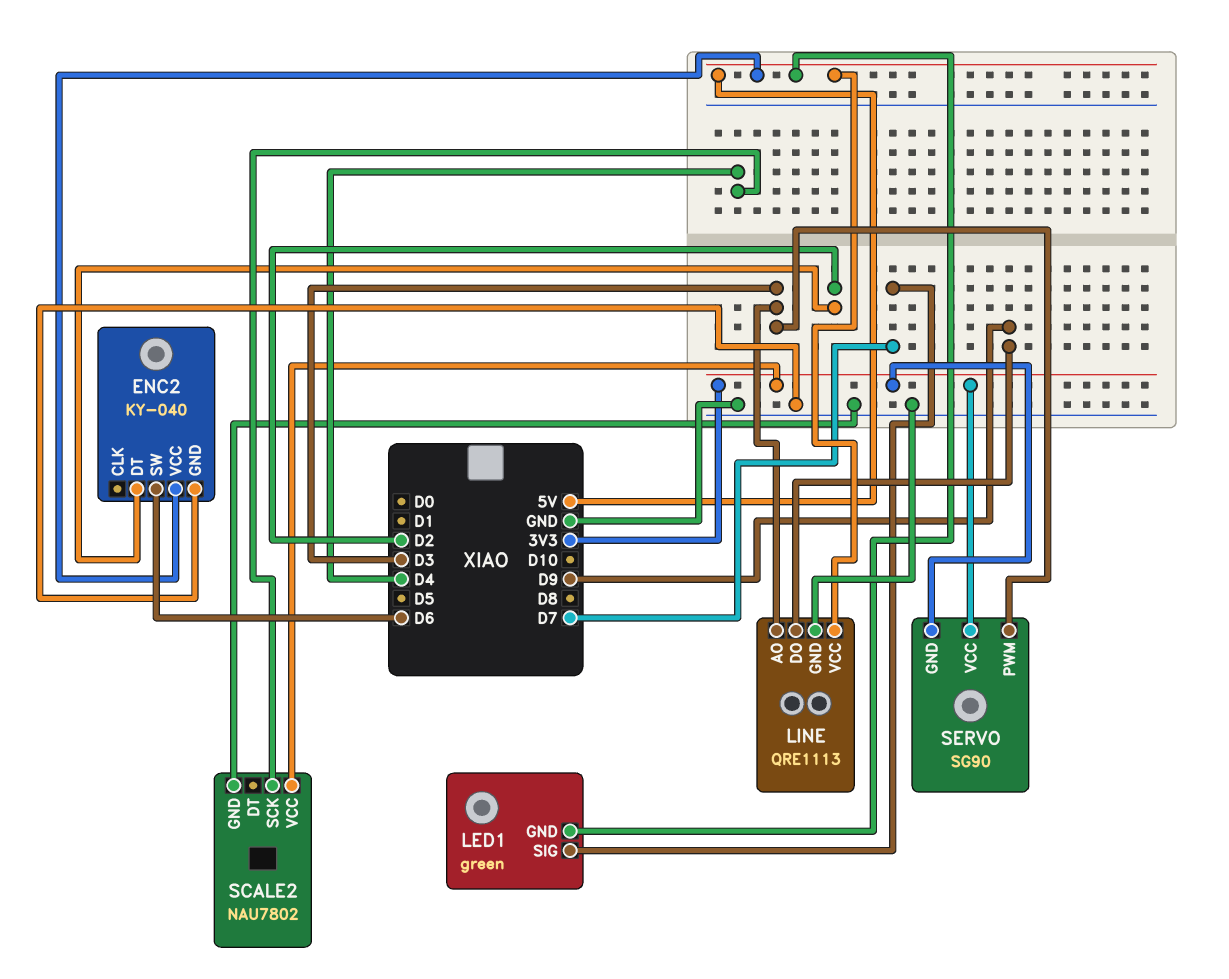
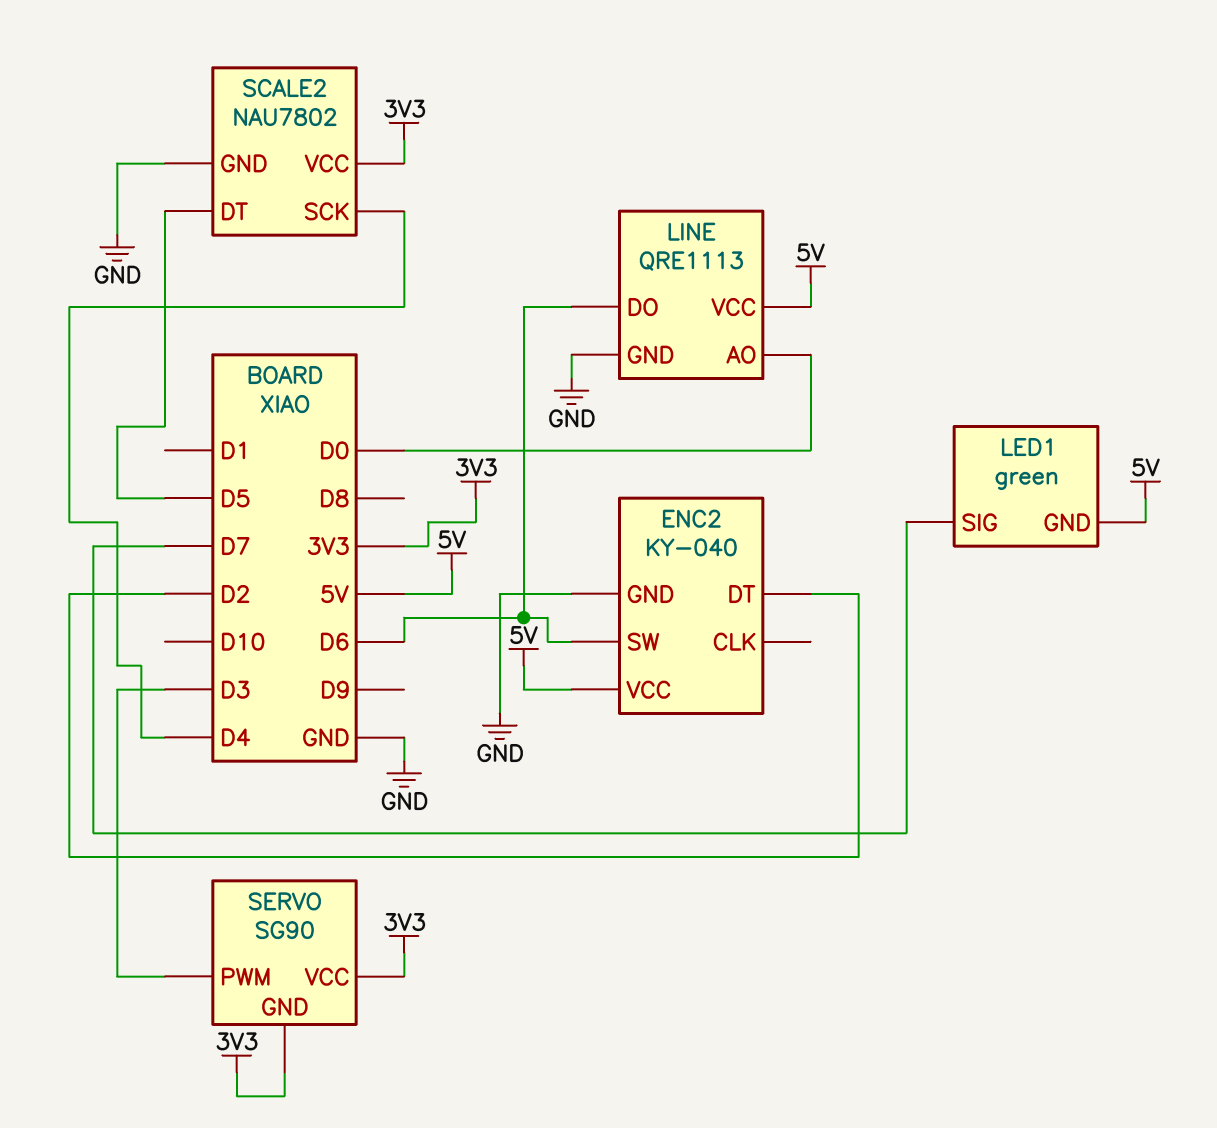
LINE pin AO: D3 -> D0
LINE pin DO: D9 -> D6
SCALE2 pin DT: none -> D5

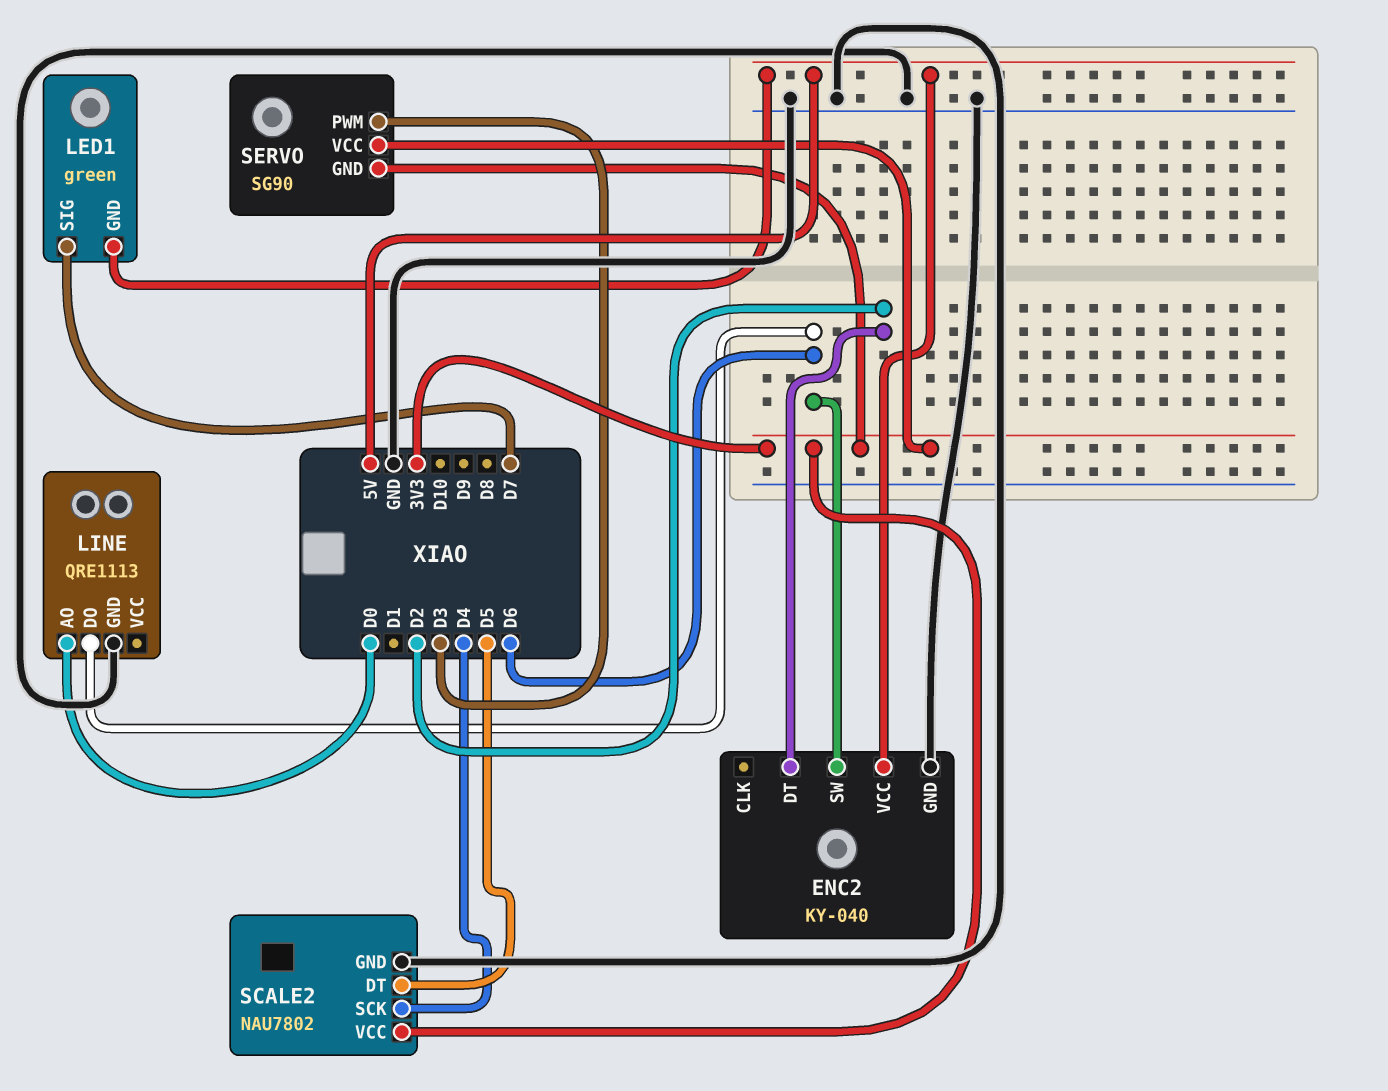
LINE pin VCC: 5V -> none

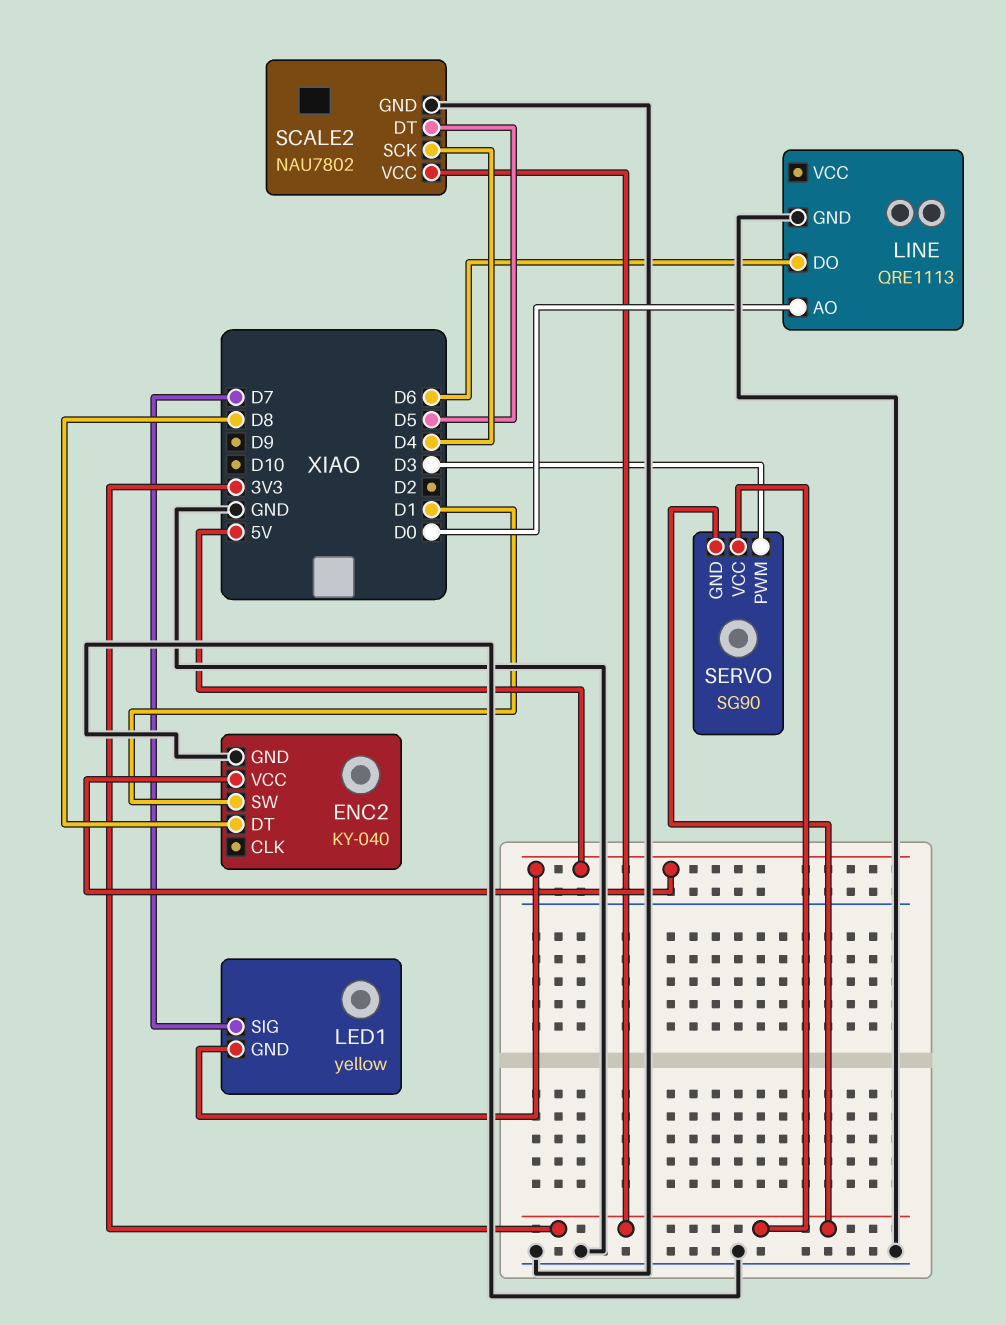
ENC2 pin DT: D2 -> D8
ENC2 pin SW: D6 -> D1
LED1: green -> yellow

